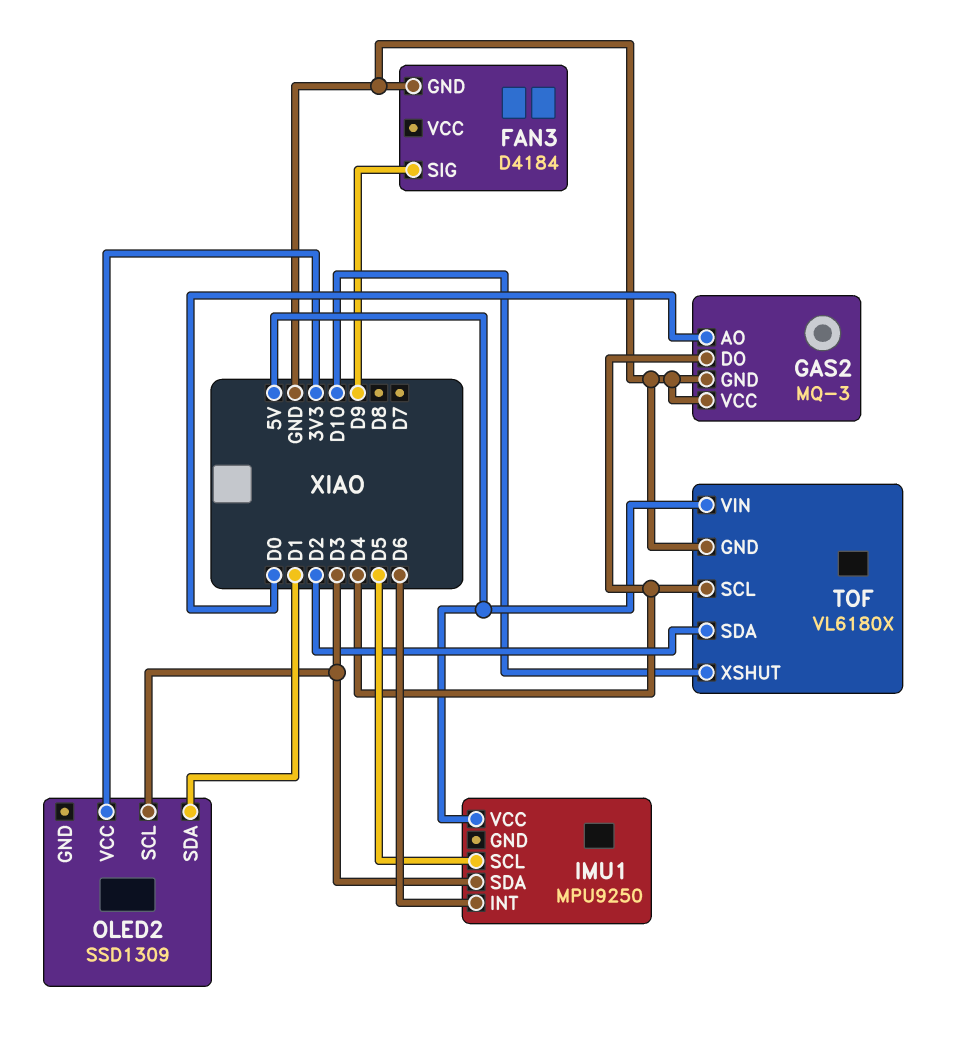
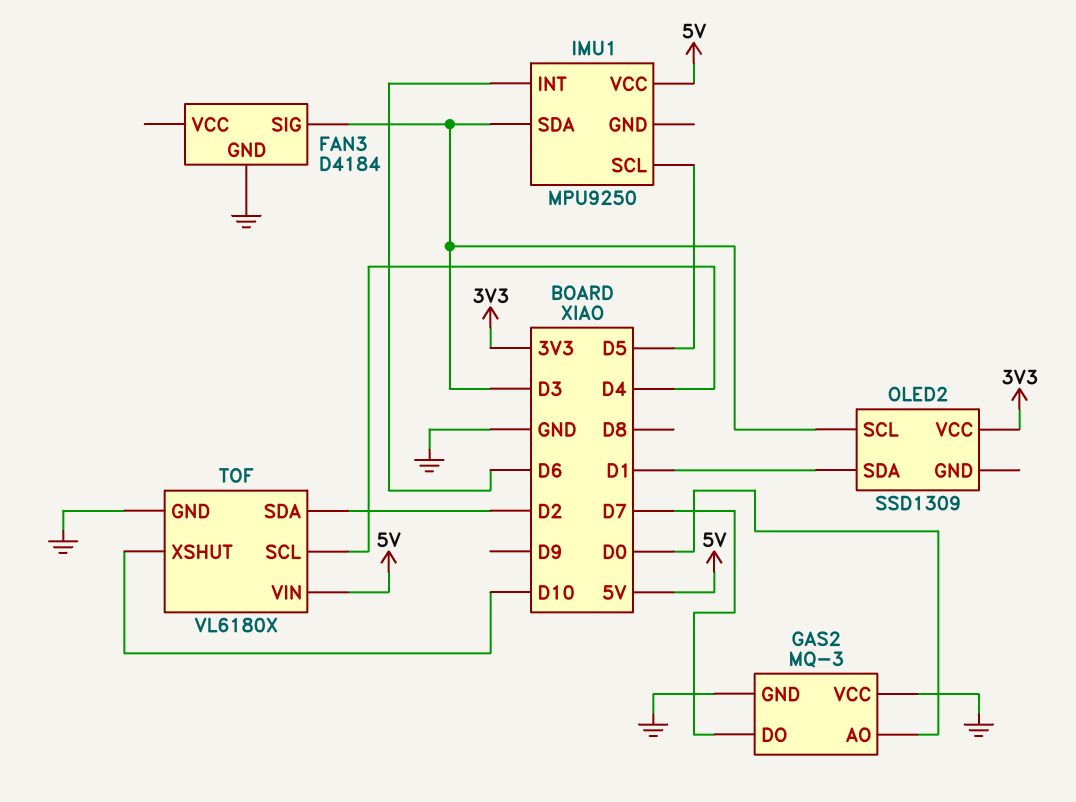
FAN3 pin SIG: D9 -> D3
GAS2 pin DO: D4 -> D7

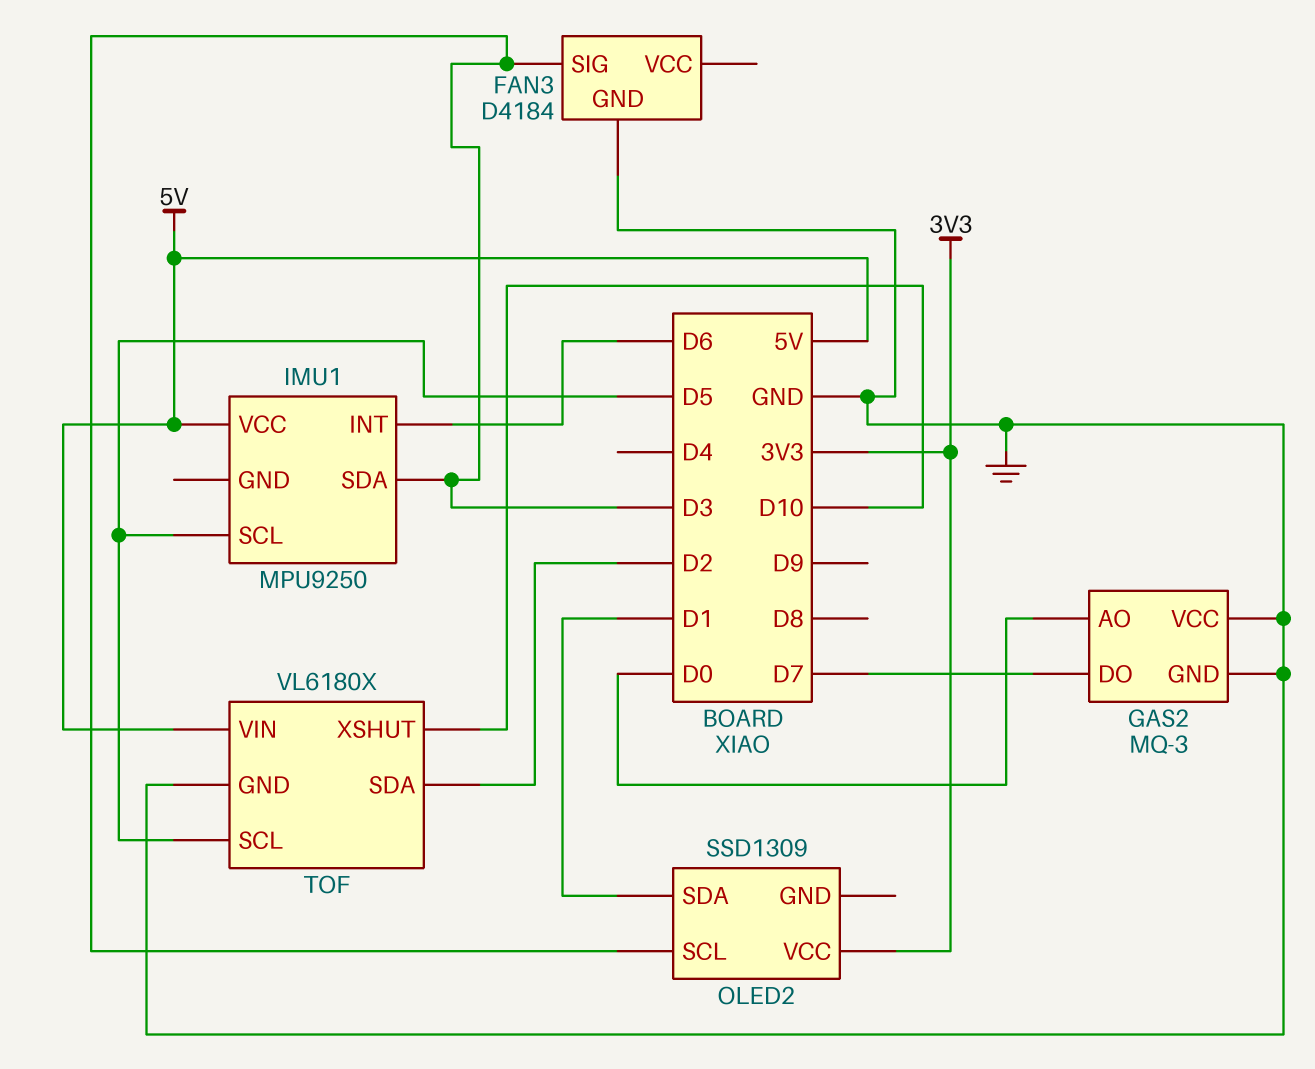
TOF pin SCL: D4 -> D5

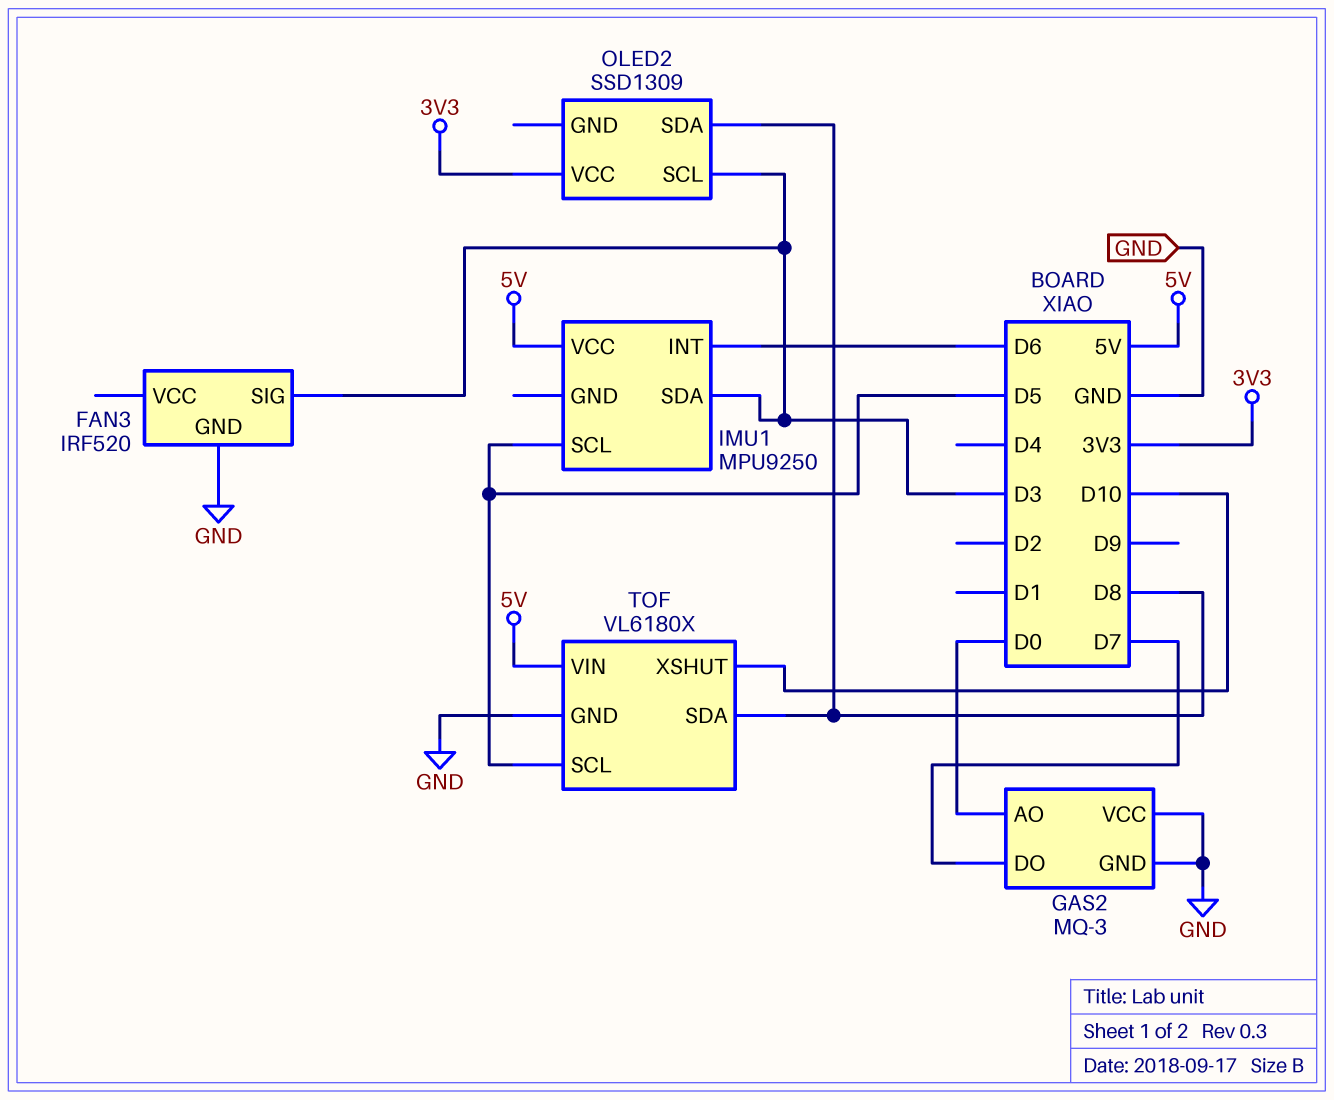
FAN3: D4184 -> IRF520
OLED2 pin SDA: D1 -> D8
TOF pin SDA: D2 -> D8

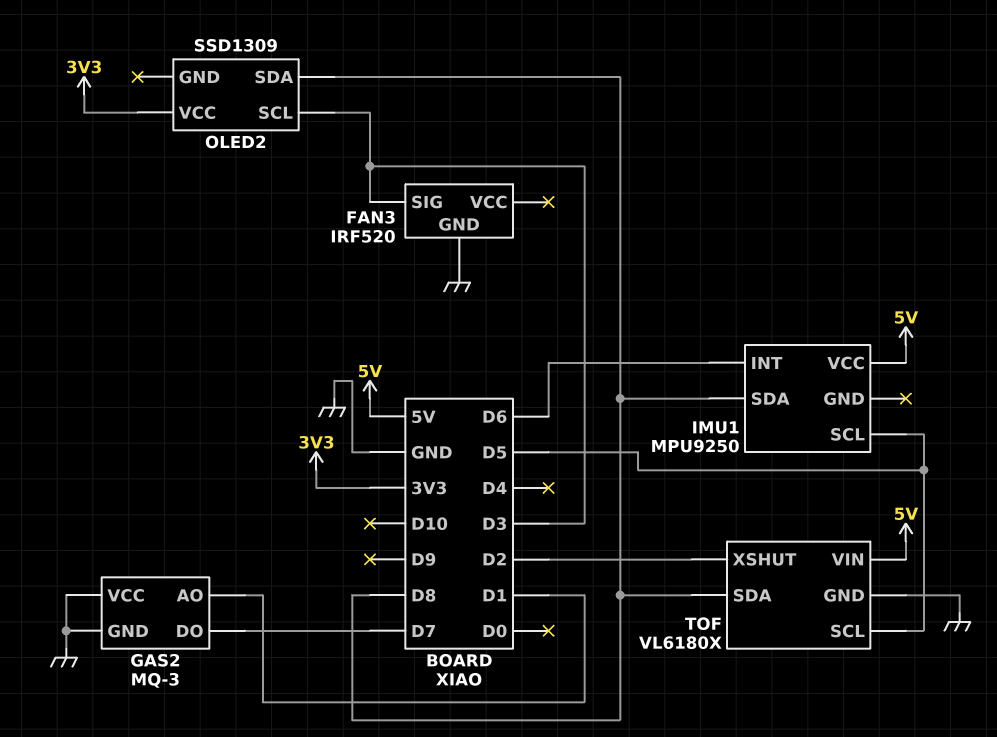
GAS2 pin AO: D0 -> D1
IMU1 pin SDA: D3 -> D8
TOF pin XSHUT: D10 -> D2

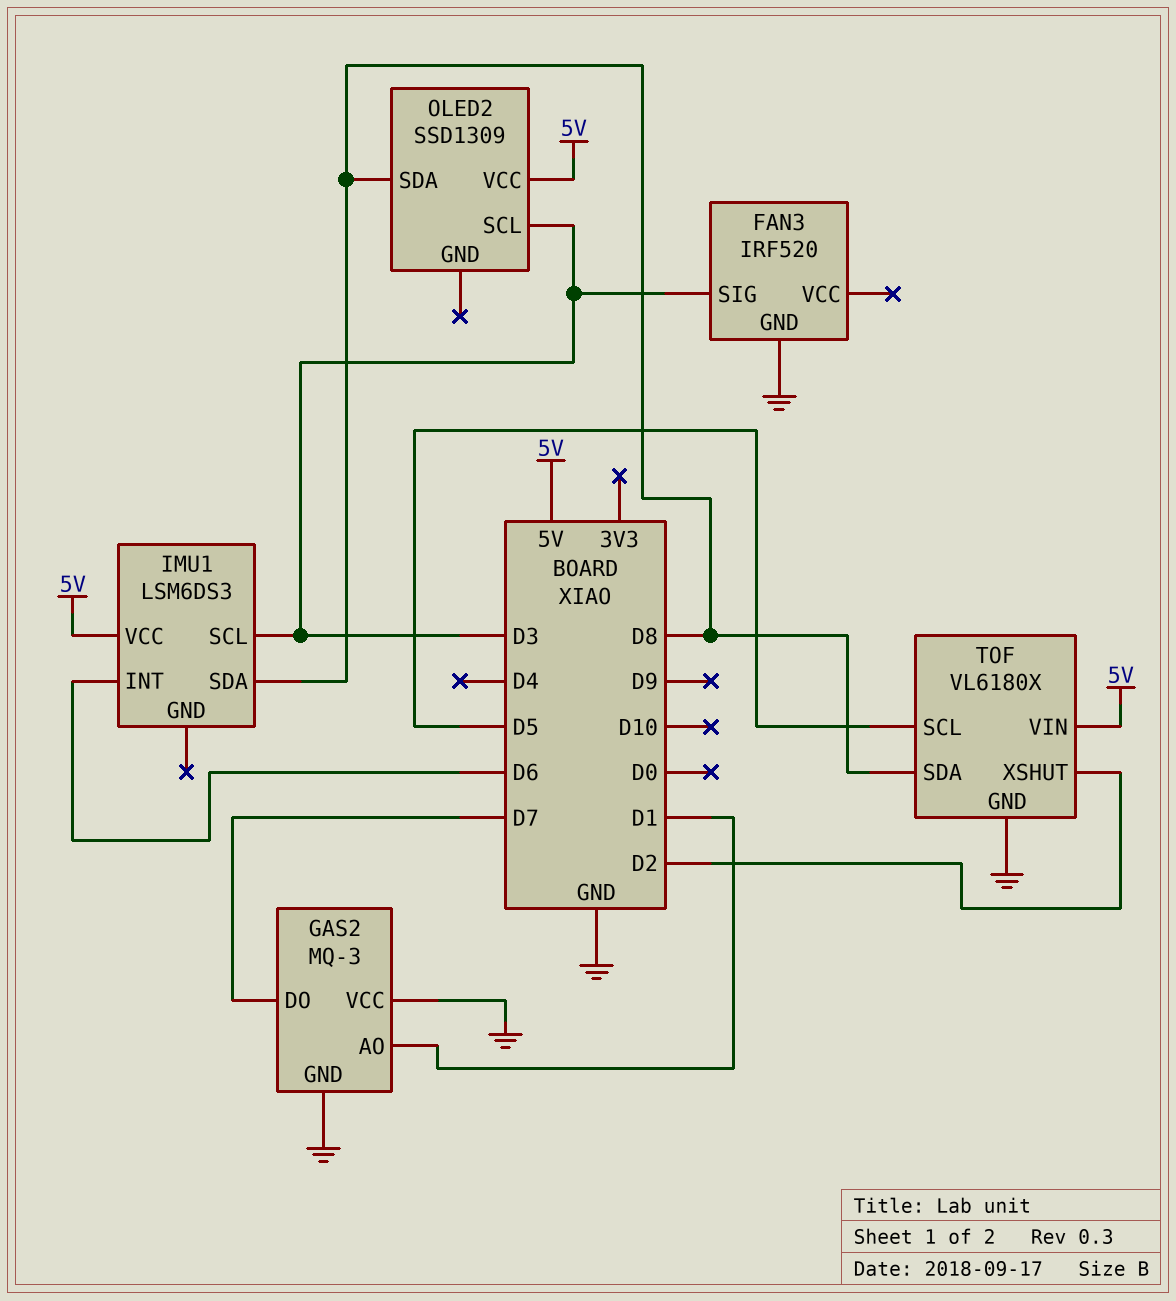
IMU1: MPU9250 -> LSM6DS3
IMU1 pin SCL: D5 -> D3
OLED2 pin VCC: 3V3 -> 5V

